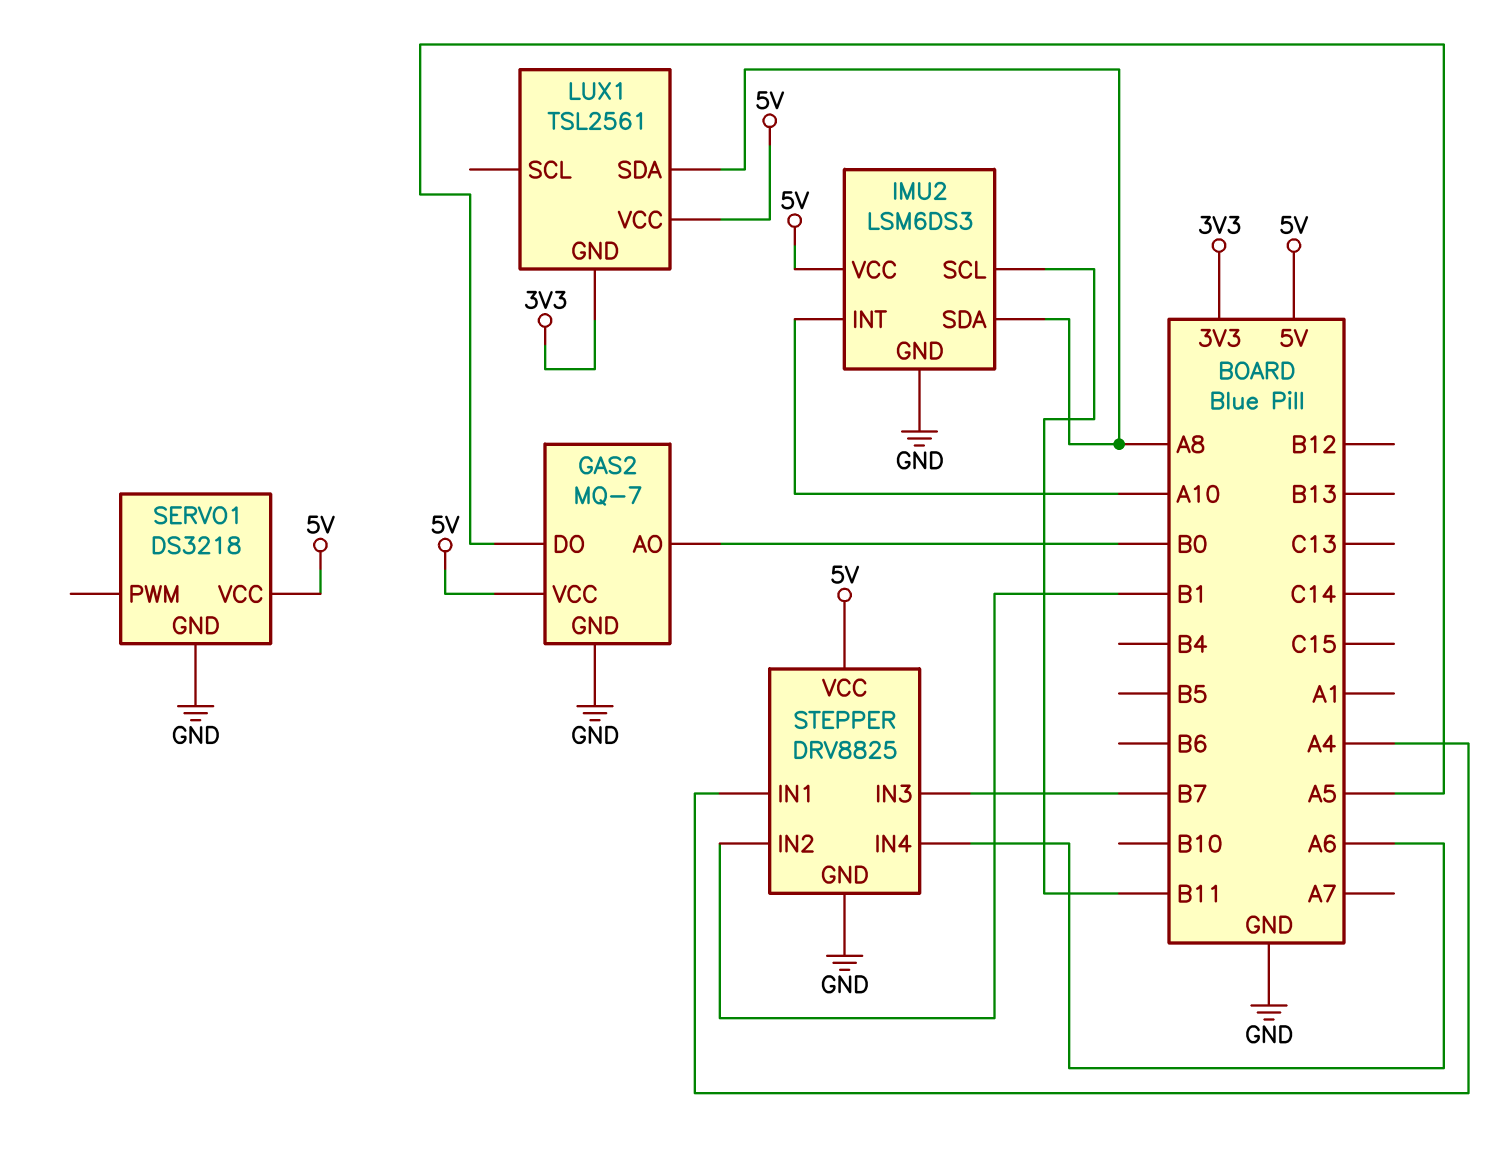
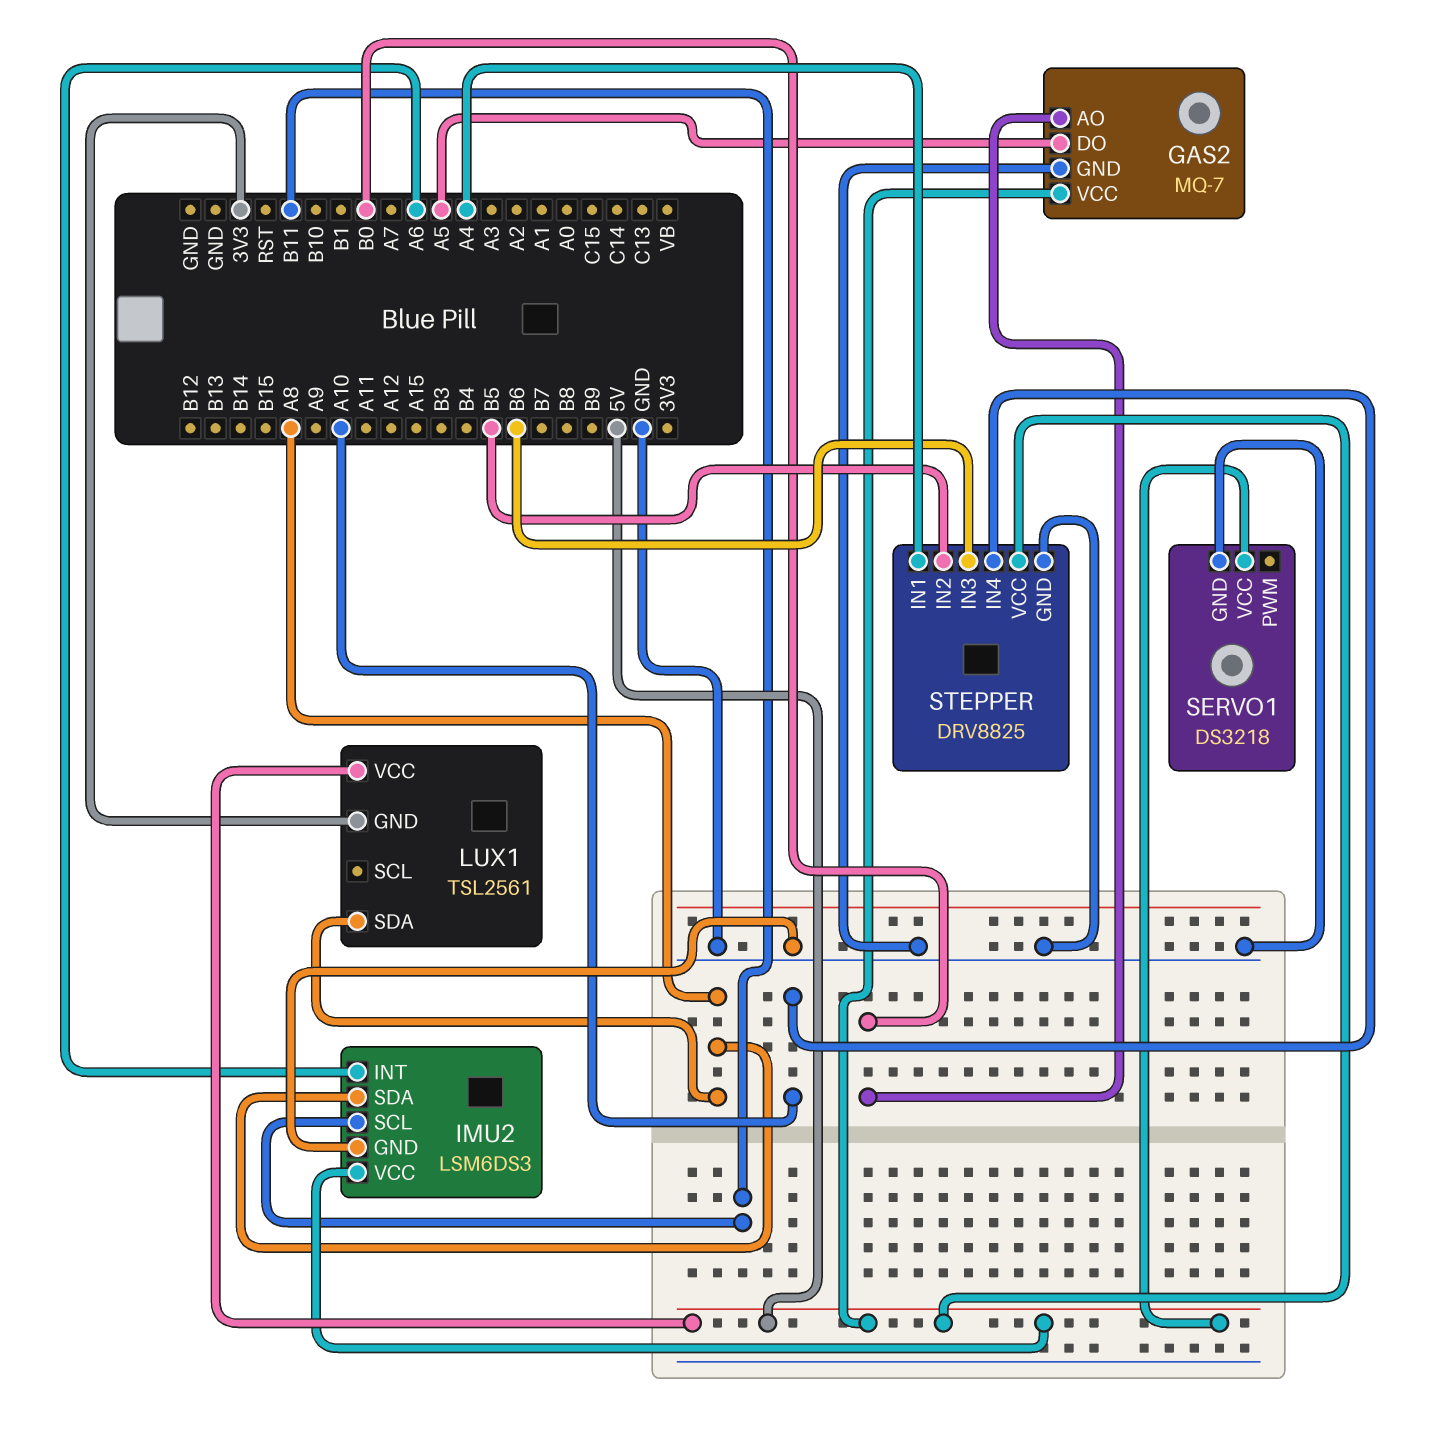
IMU2 pin INT: A10 -> A6
STEPPER pin IN2: B1 -> B5
STEPPER pin IN3: B7 -> B6
STEPPER pin IN4: A6 -> A10

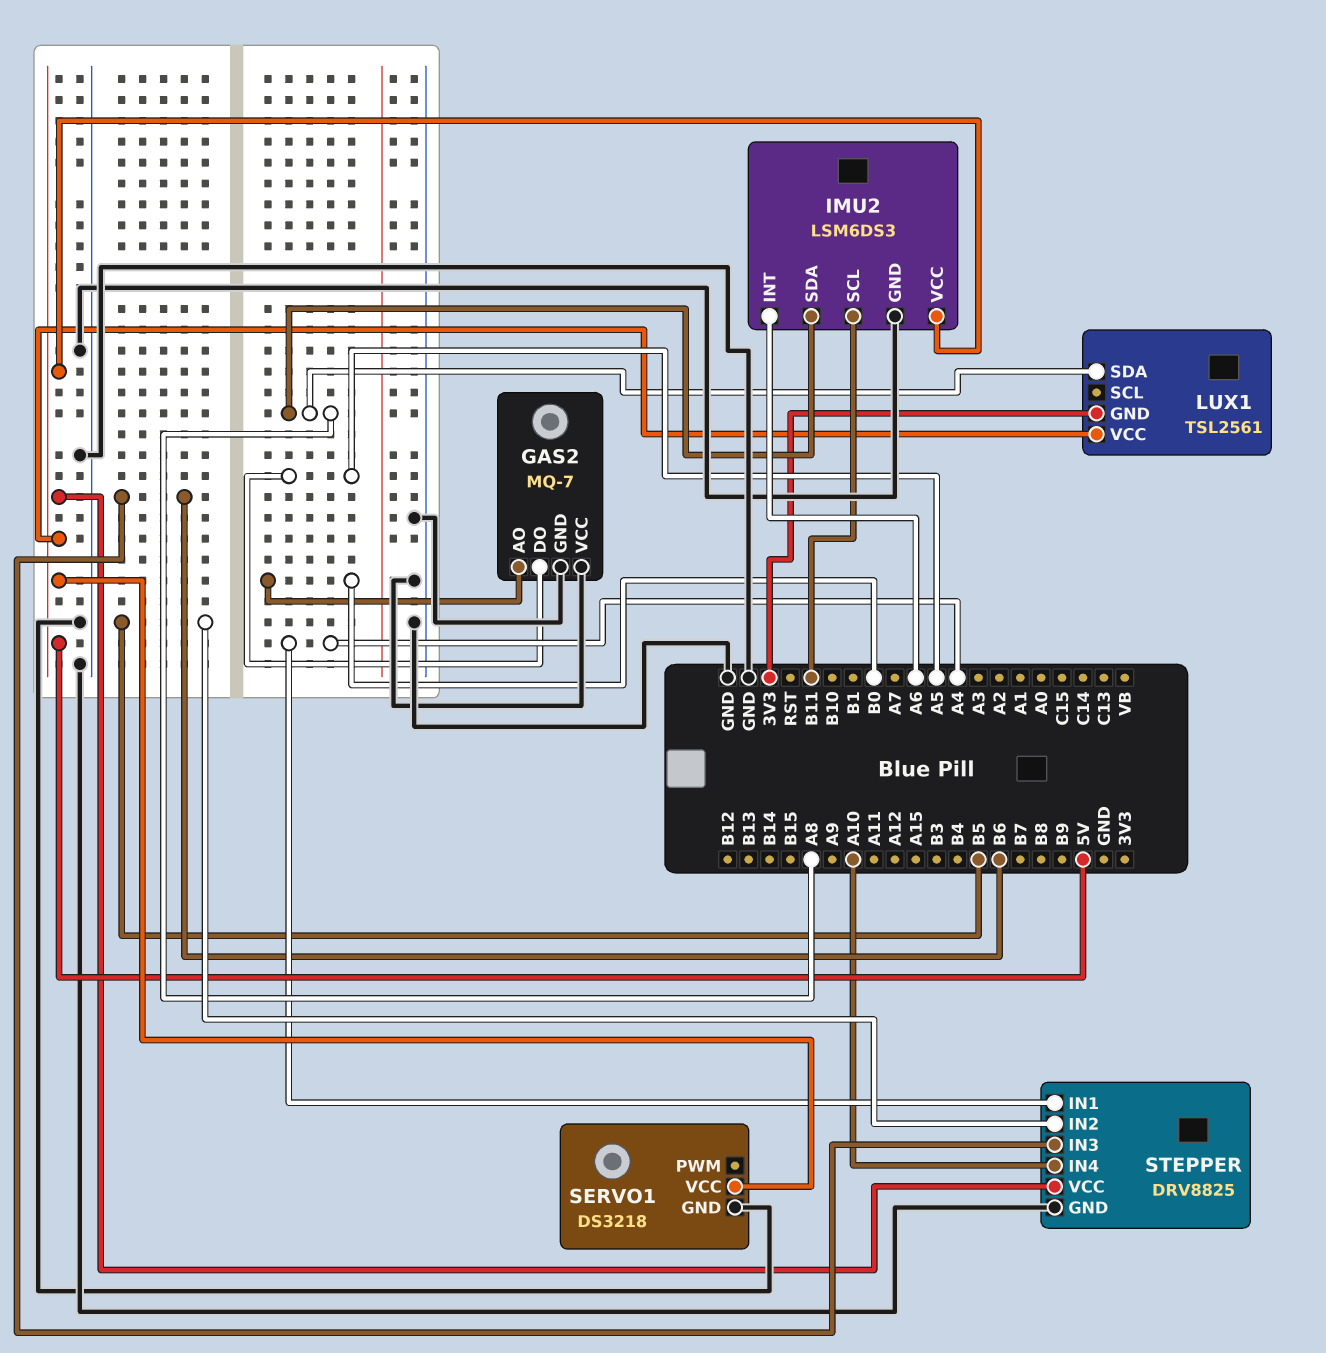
GAS2 pin VCC: 5V -> GND

